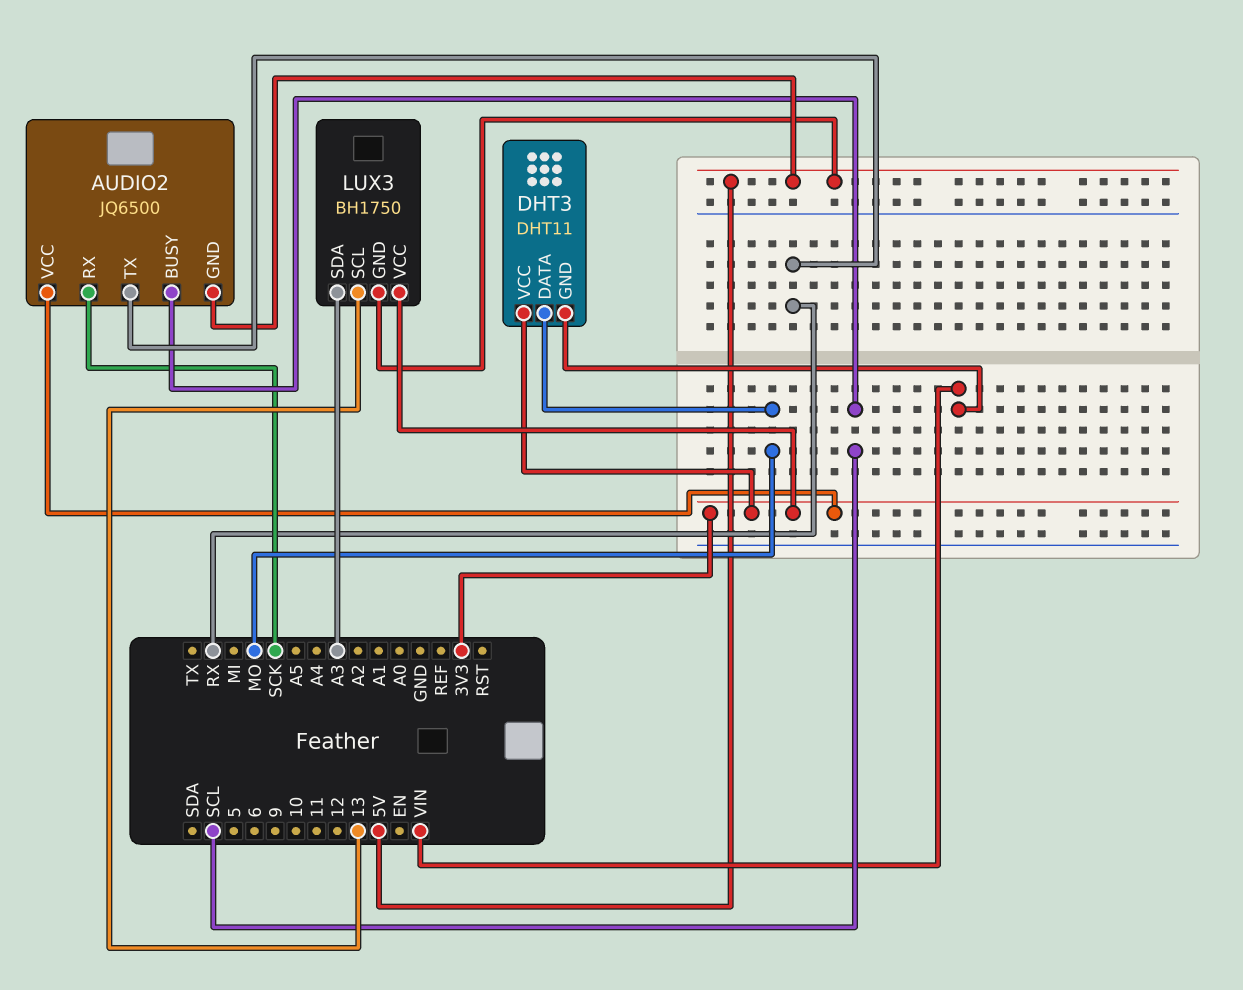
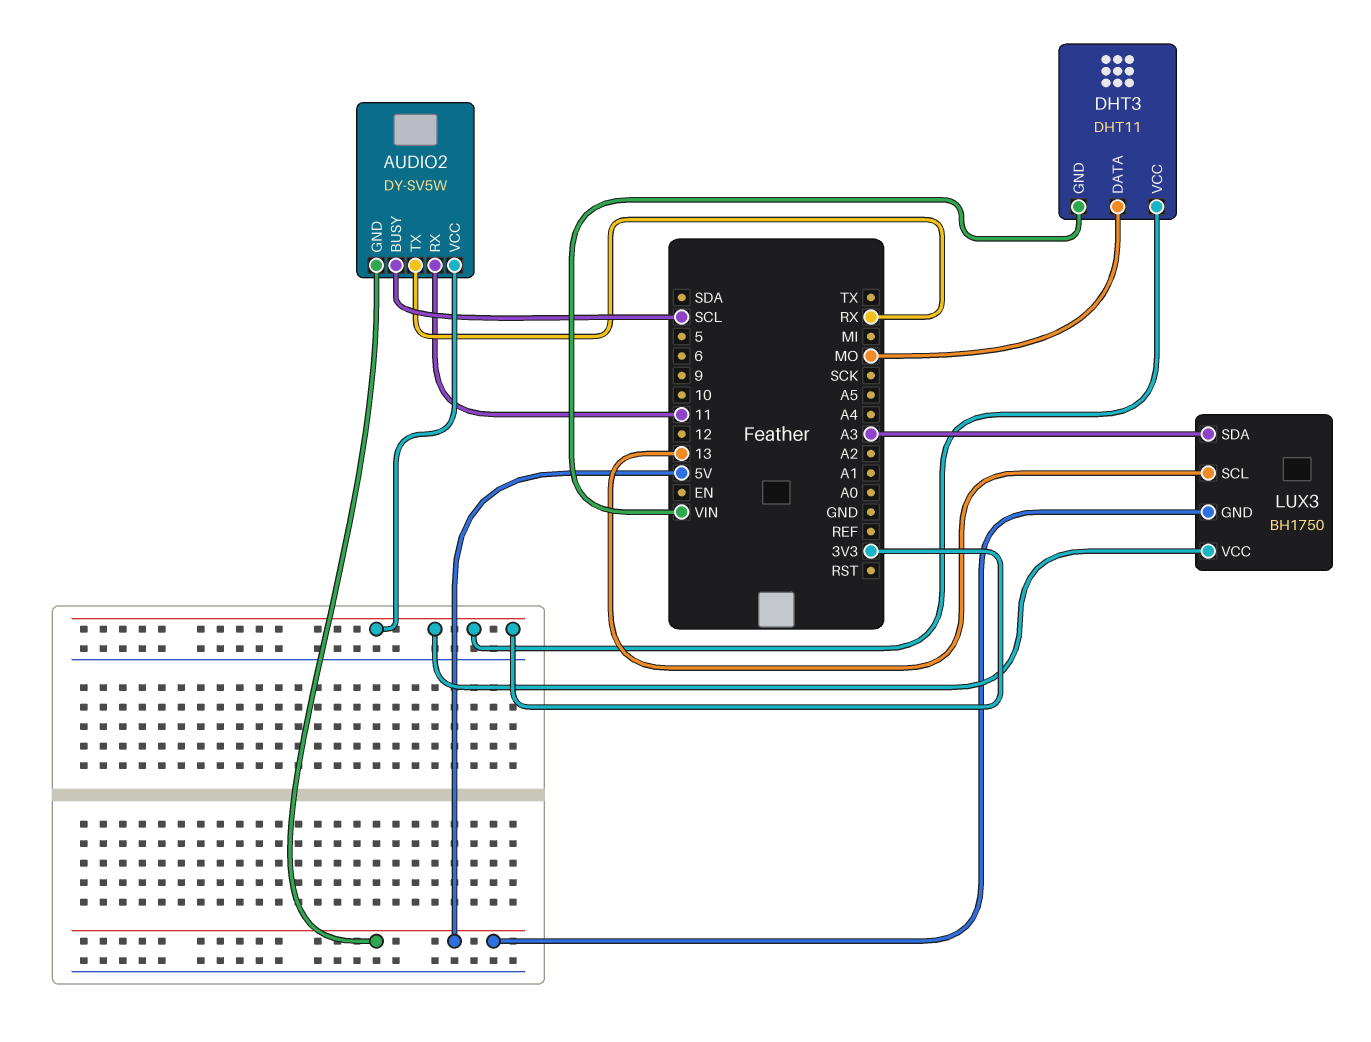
AUDIO2: JQ6500 -> DY-SV5W
AUDIO2 pin RX: SCK -> 11

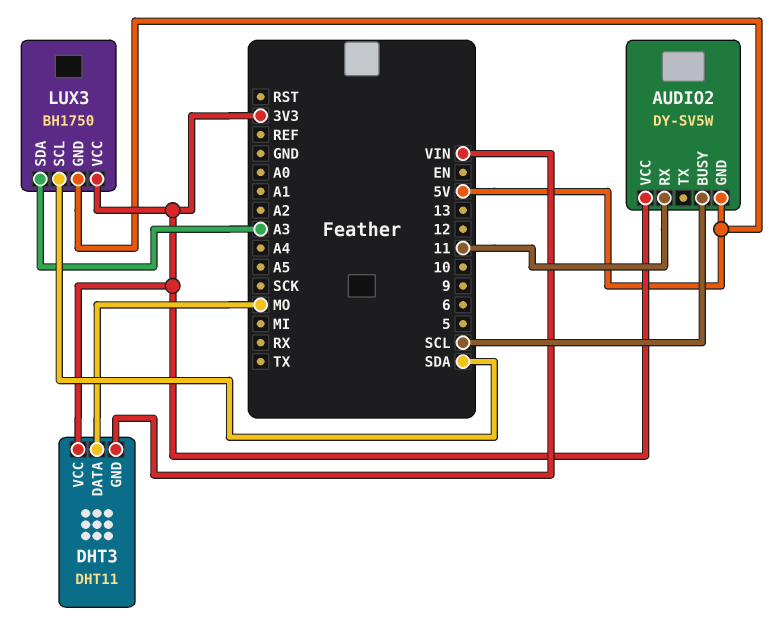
AUDIO2 pin TX: RX -> none
LUX3 pin SCL: 13 -> SDA

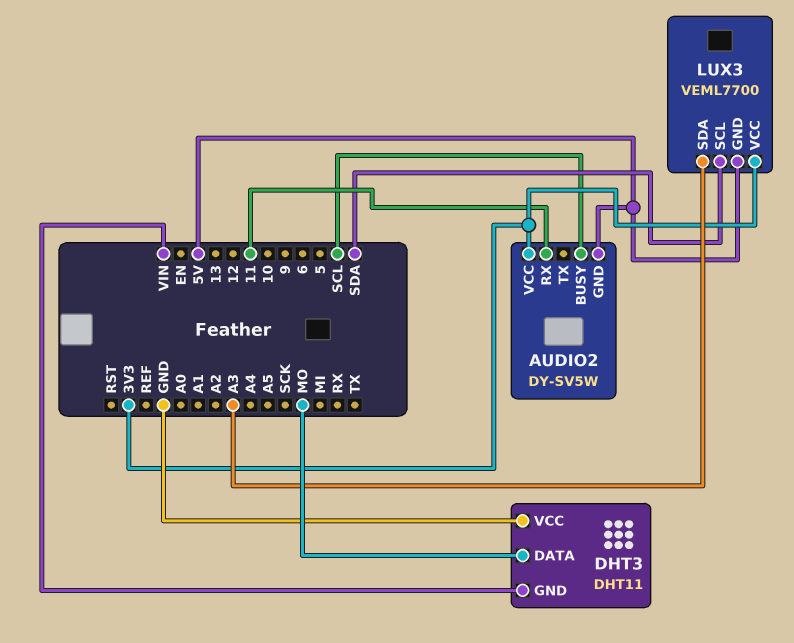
DHT3 pin VCC: 3V3 -> GND
LUX3: BH1750 -> VEML7700

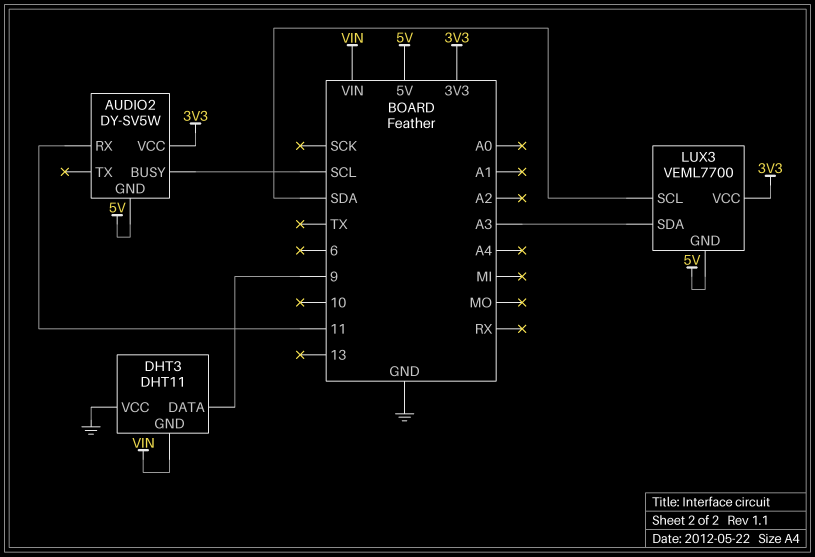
DHT3 pin DATA: MO -> 9

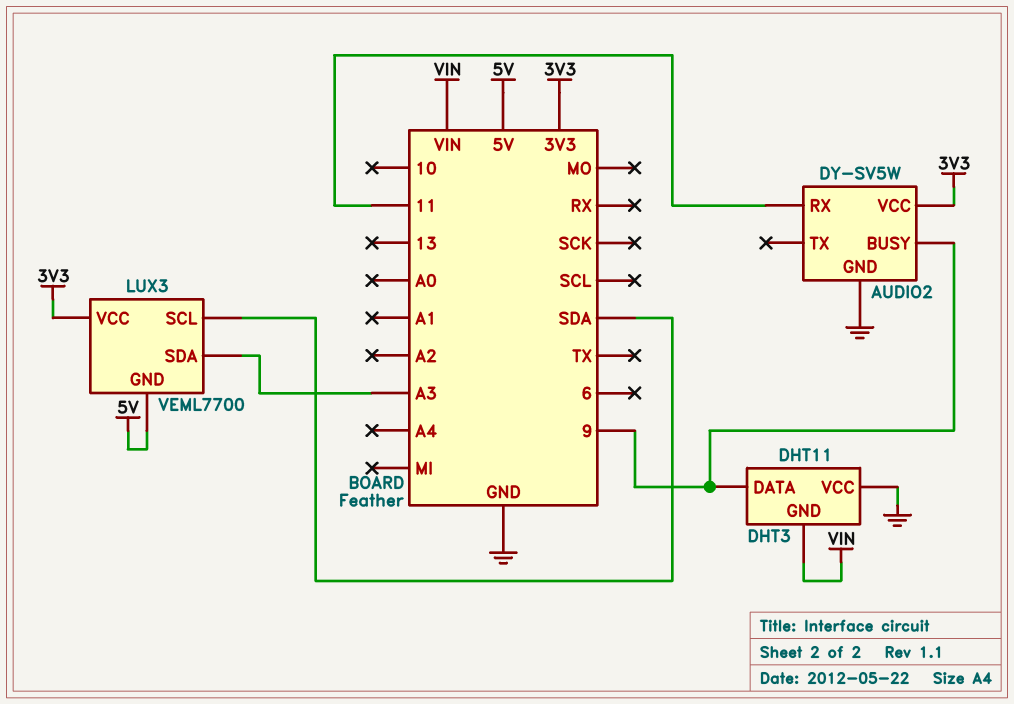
AUDIO2 pin BUSY: SCL -> 9
AUDIO2 pin GND: 5V -> GND

